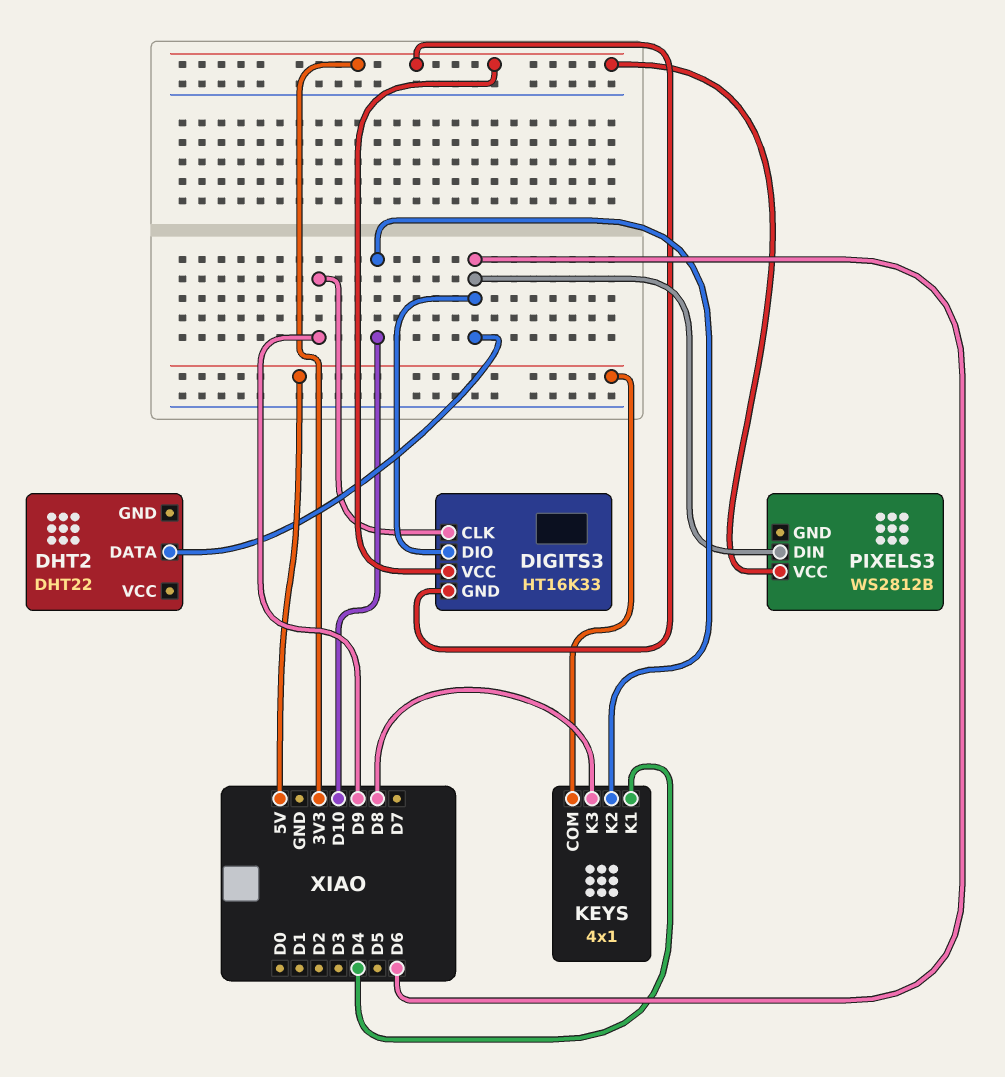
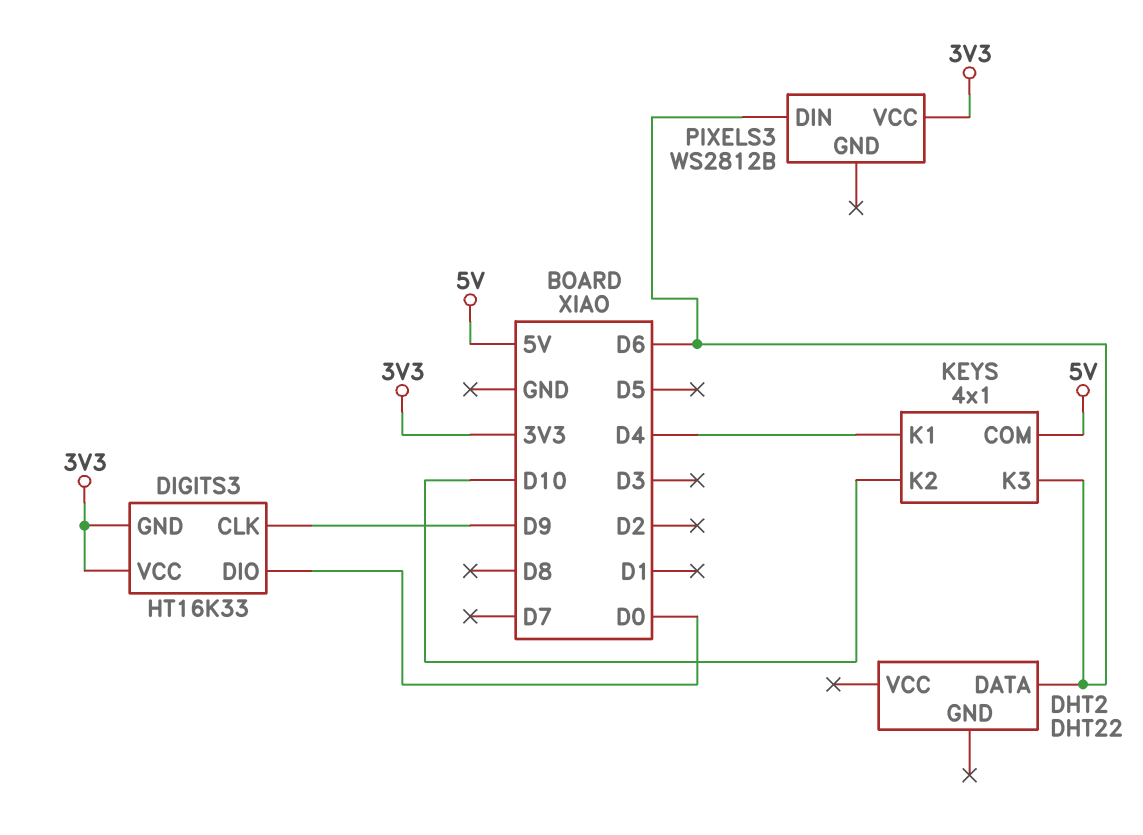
DIGITS3 pin DIO: D6 -> D0
KEYS pin K3: D8 -> D6

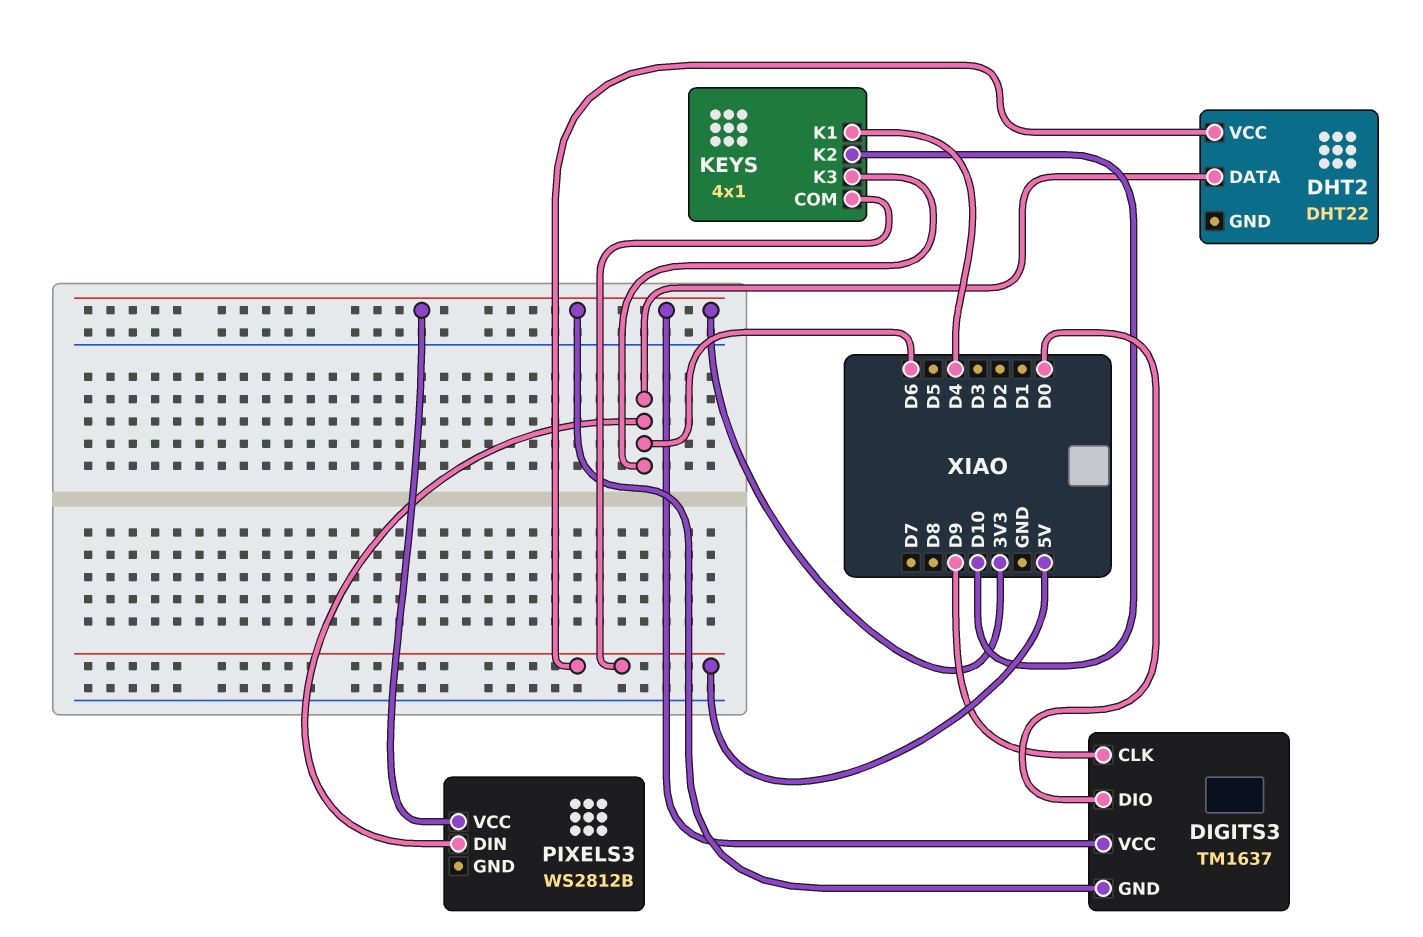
DHT2 pin VCC: none -> 5V
DIGITS3: HT16K33 -> TM1637

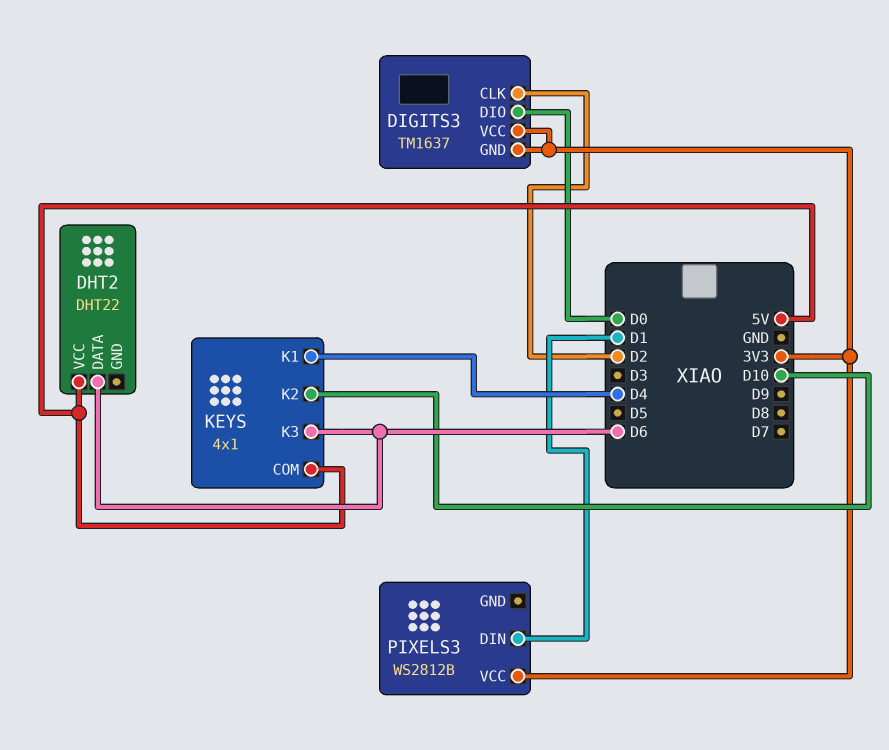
DIGITS3 pin CLK: D9 -> D2
PIXELS3 pin DIN: D6 -> D1

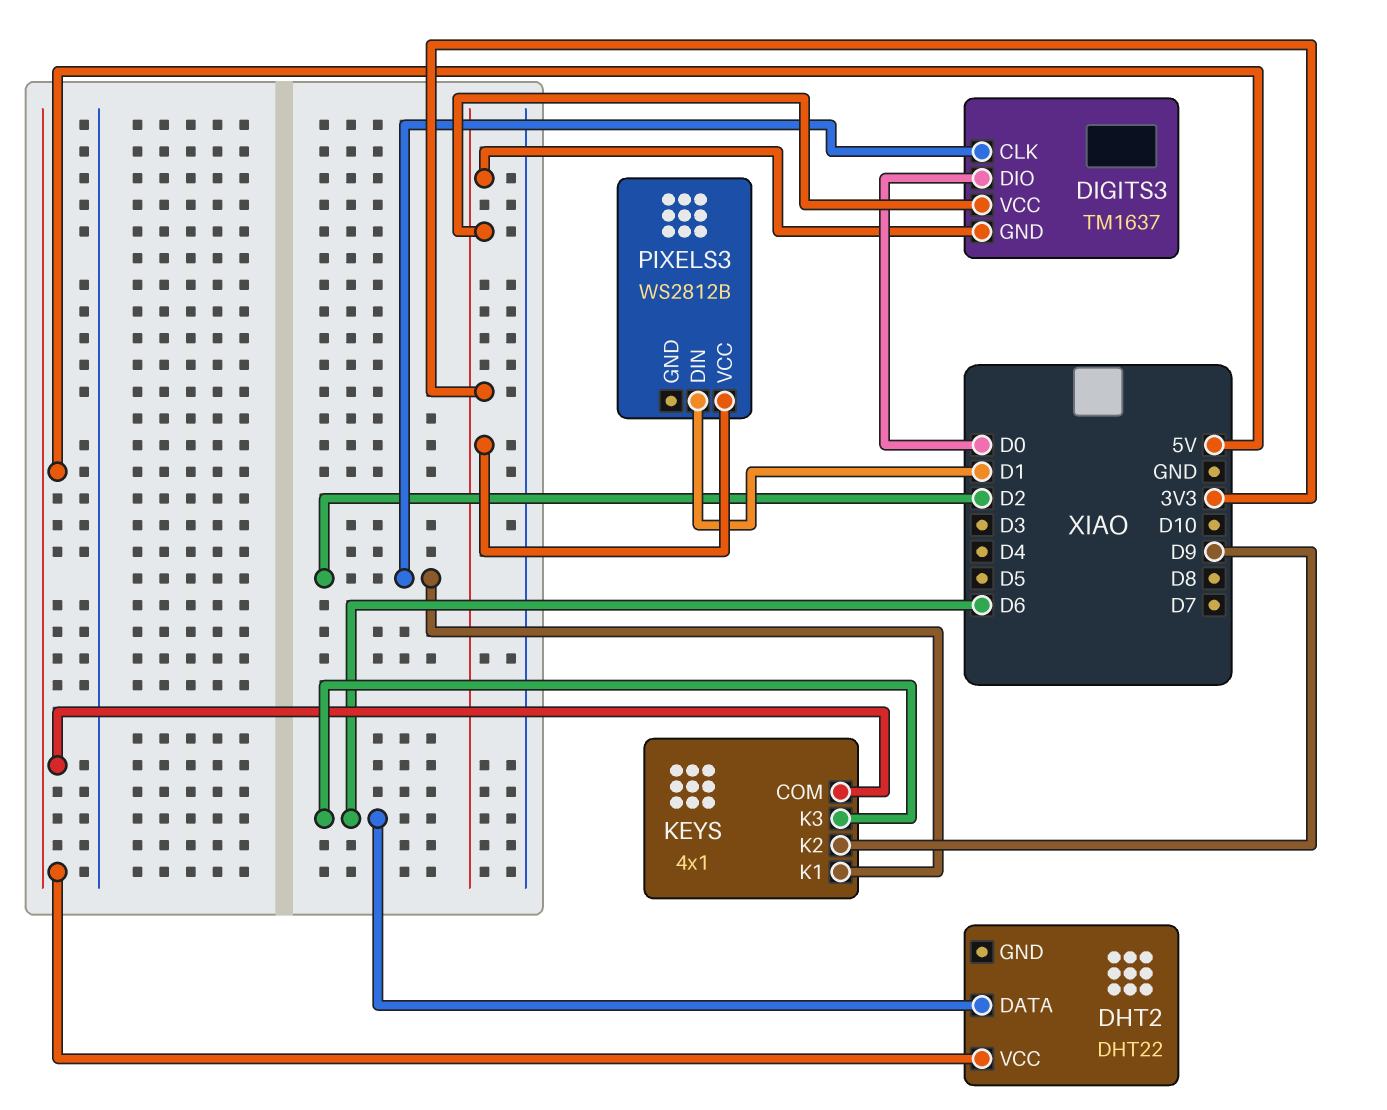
KEYS pin K1: D4 -> D2
KEYS pin K2: D10 -> D9

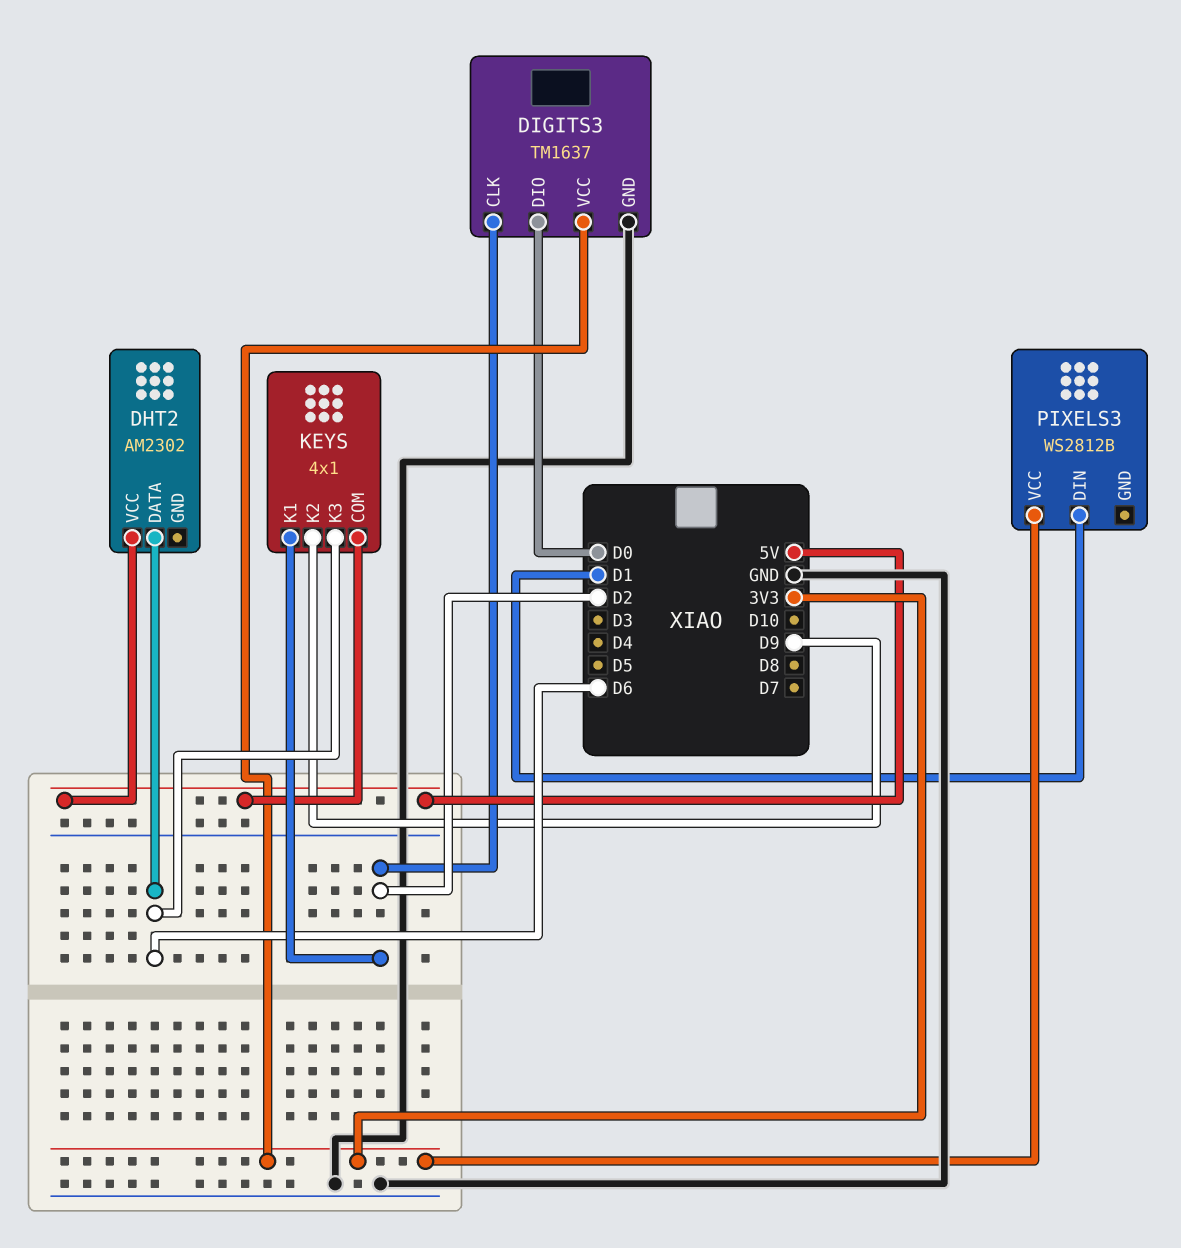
DHT2: DHT22 -> AM2302
DIGITS3 pin GND: 3V3 -> GND

